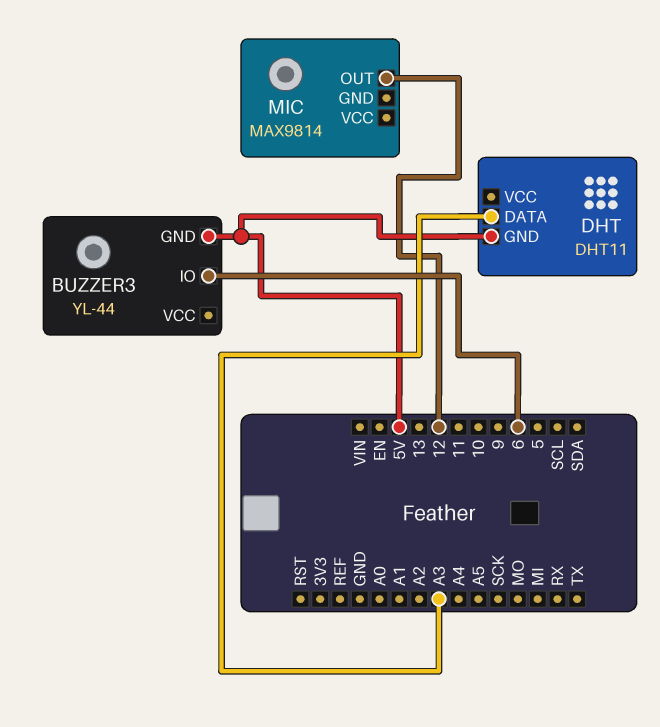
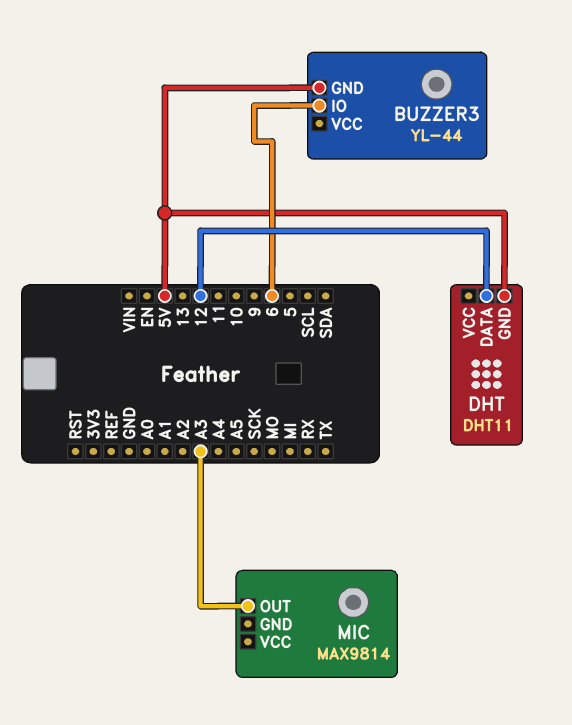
DHT pin DATA: A3 -> 12
MIC pin OUT: 12 -> A3

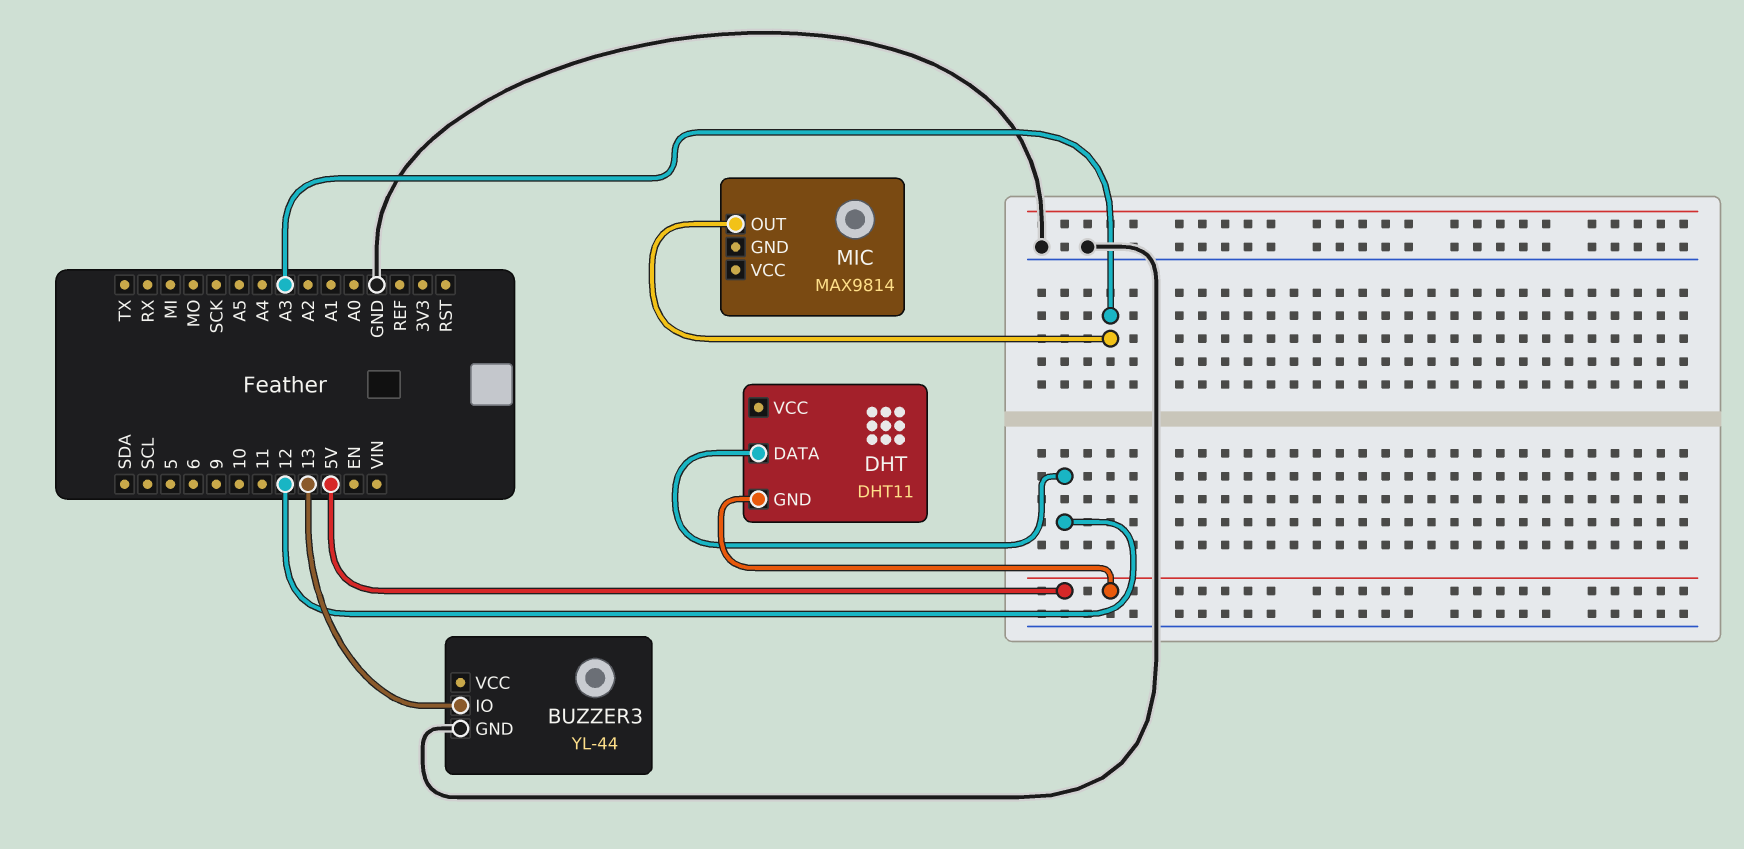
BUZZER3 pin GND: 5V -> GND
BUZZER3 pin IO: 6 -> 13

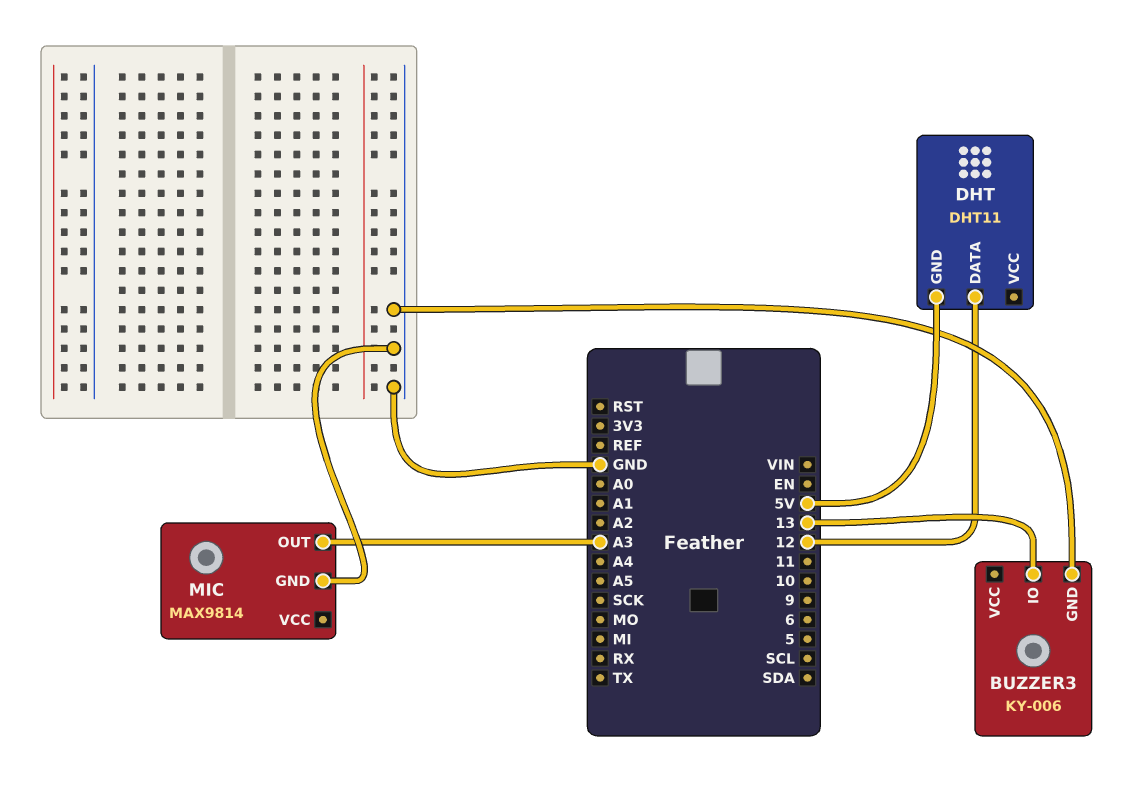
BUZZER3: YL-44 -> KY-006
MIC pin GND: none -> GND

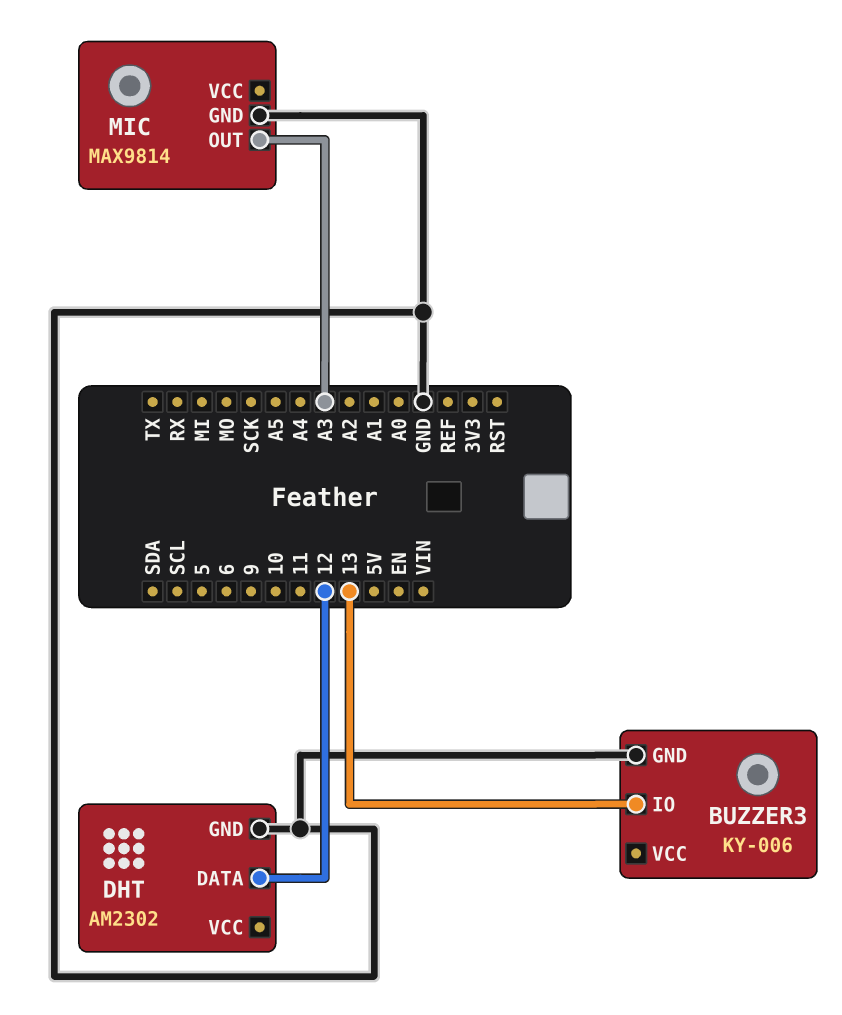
DHT: DHT11 -> AM2302
DHT pin GND: 5V -> GND

